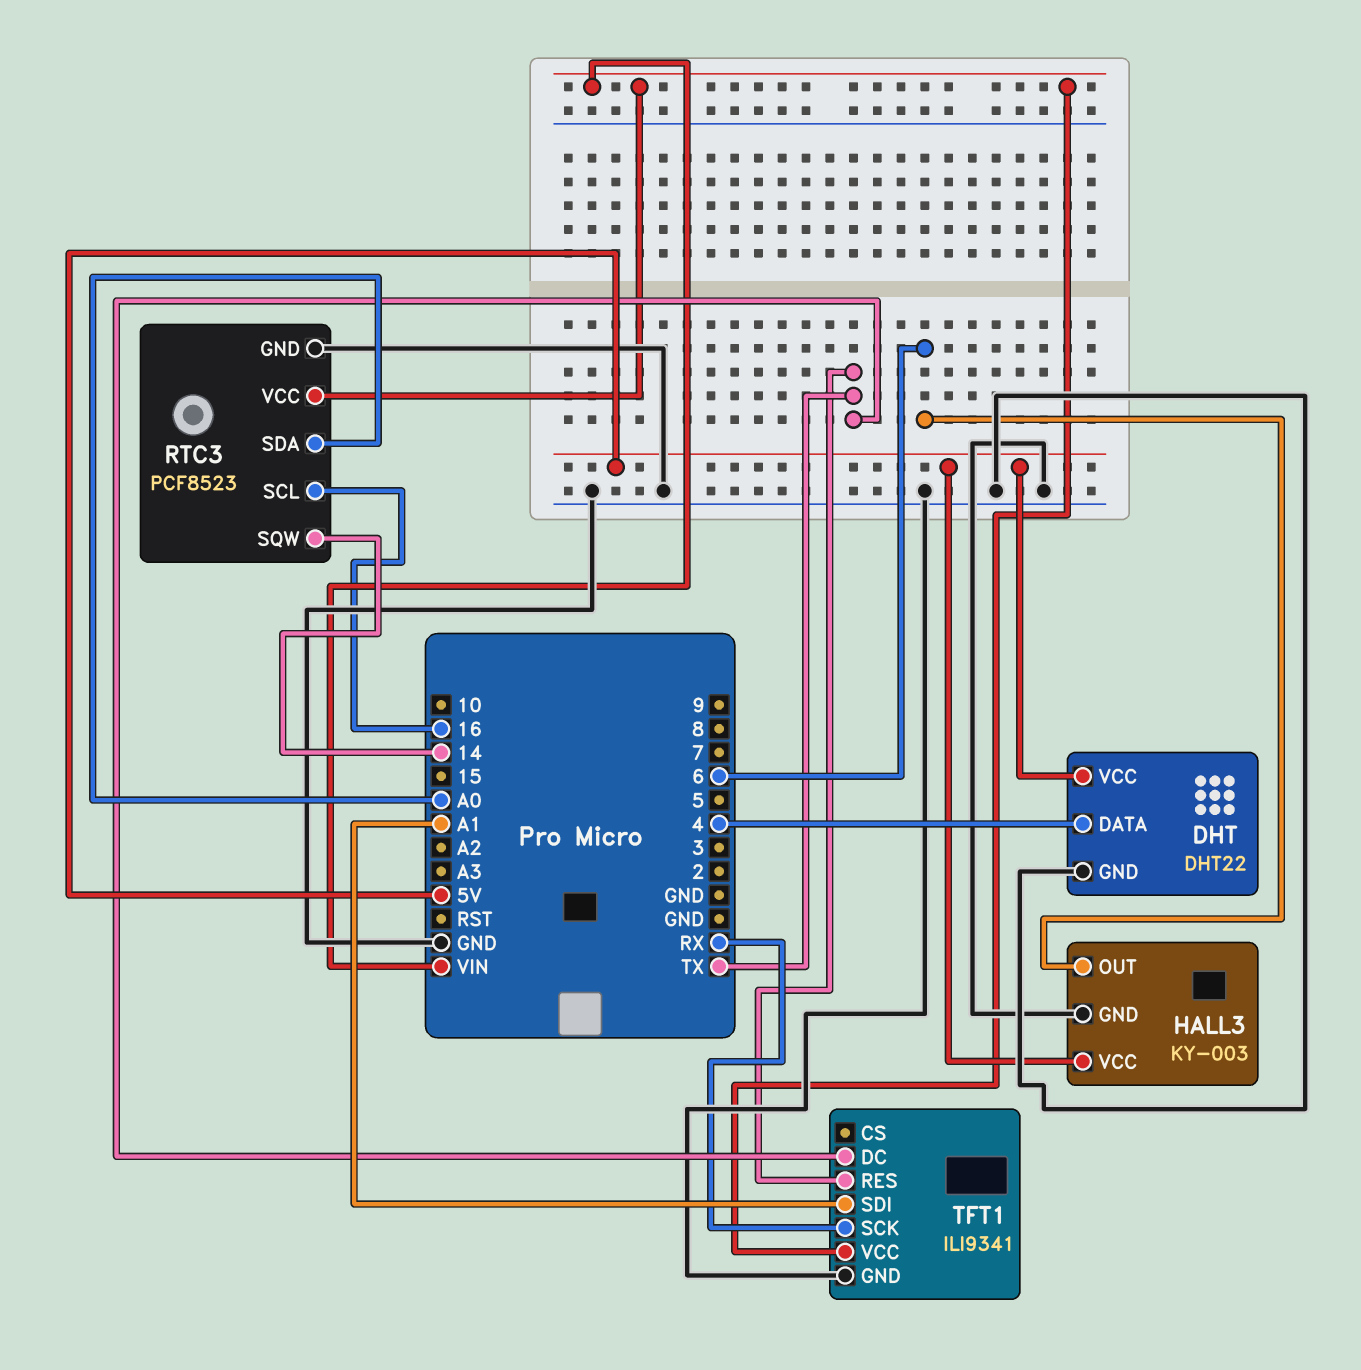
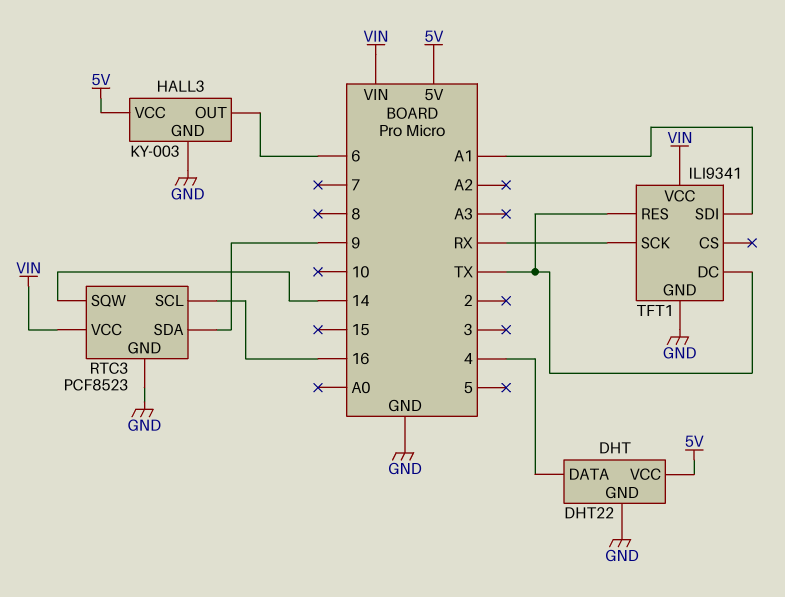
RTC3 pin SDA: A0 -> 9

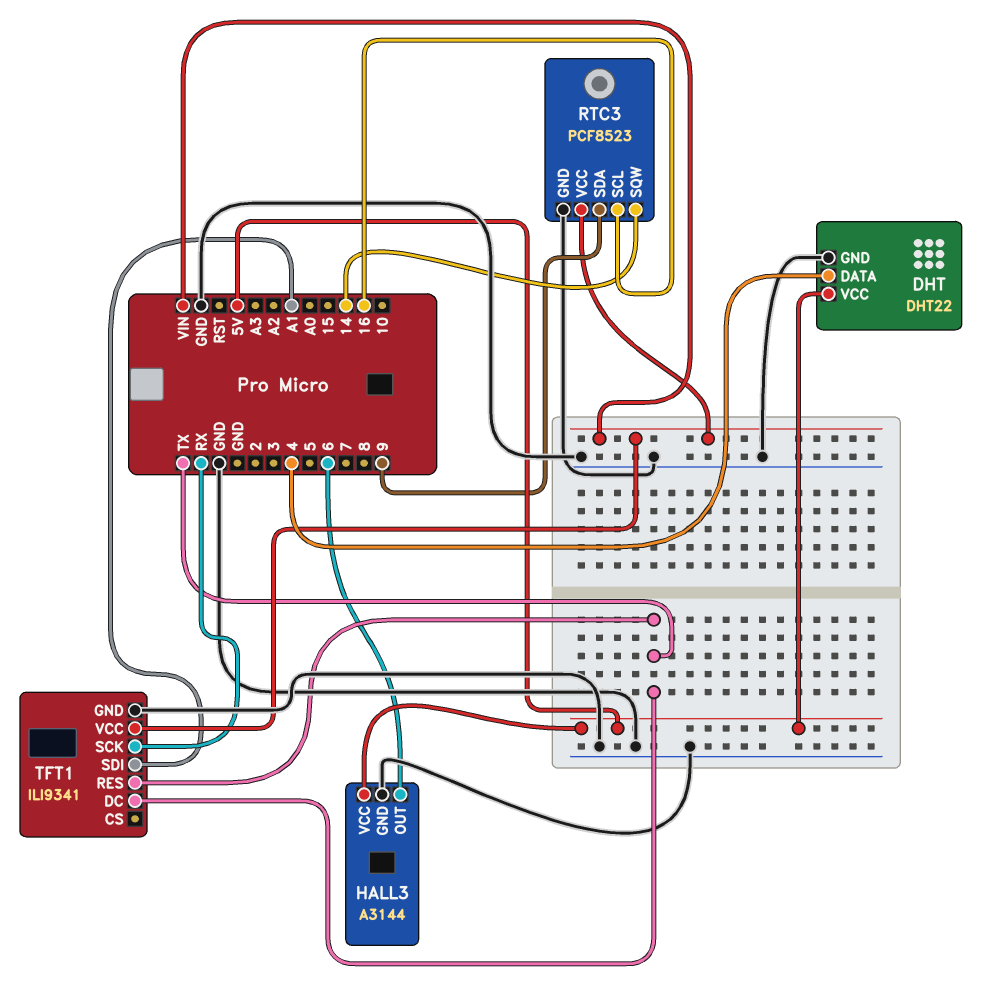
HALL3: KY-003 -> A3144

